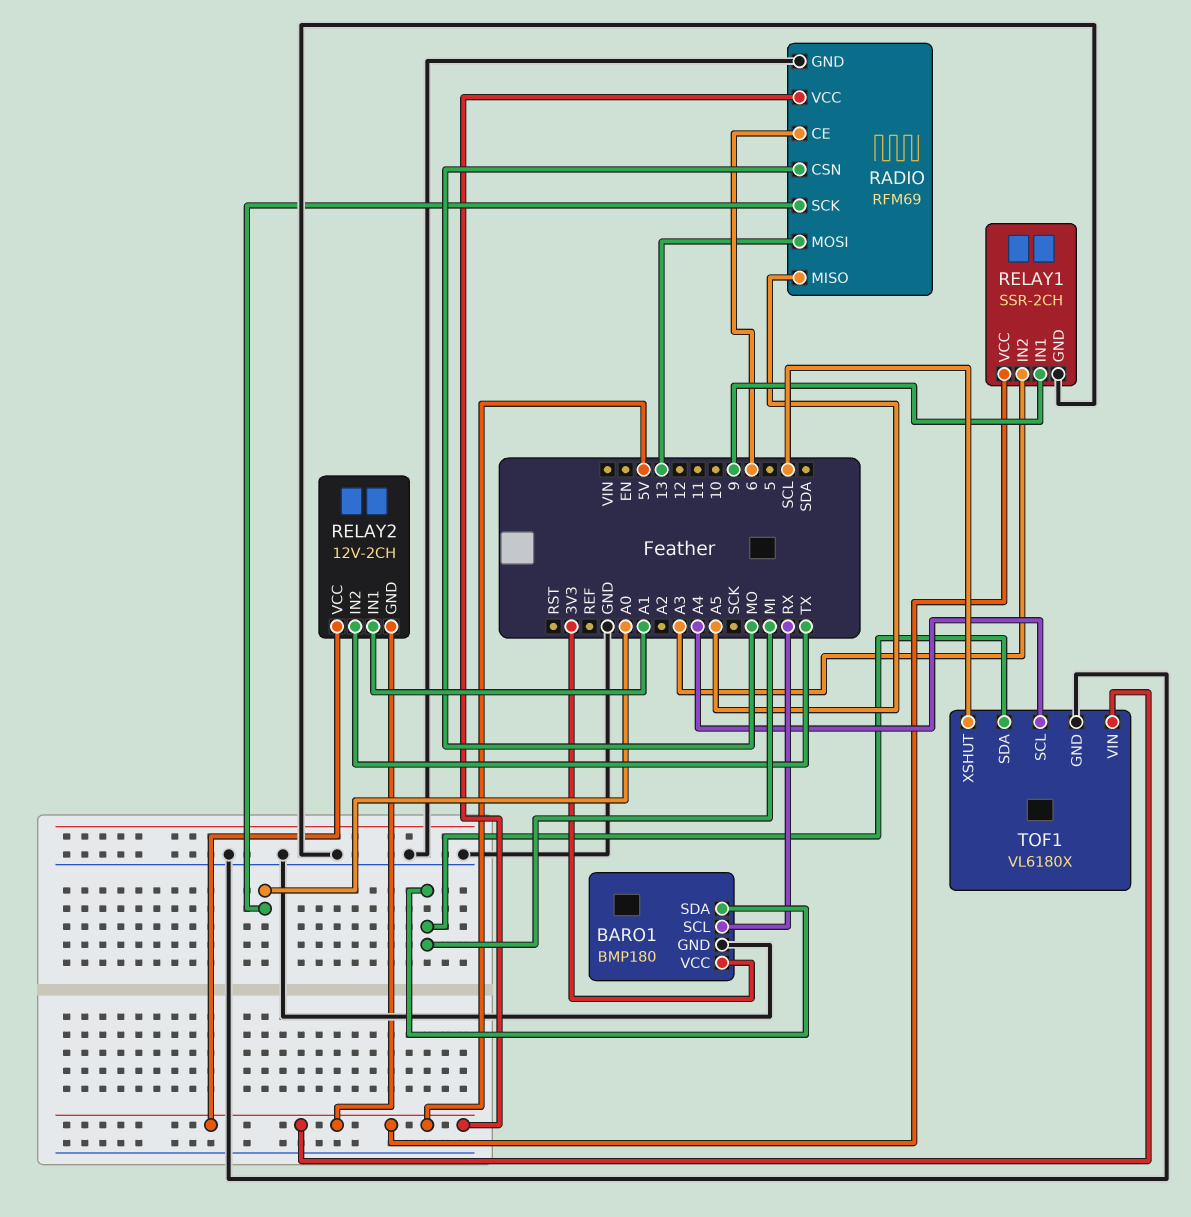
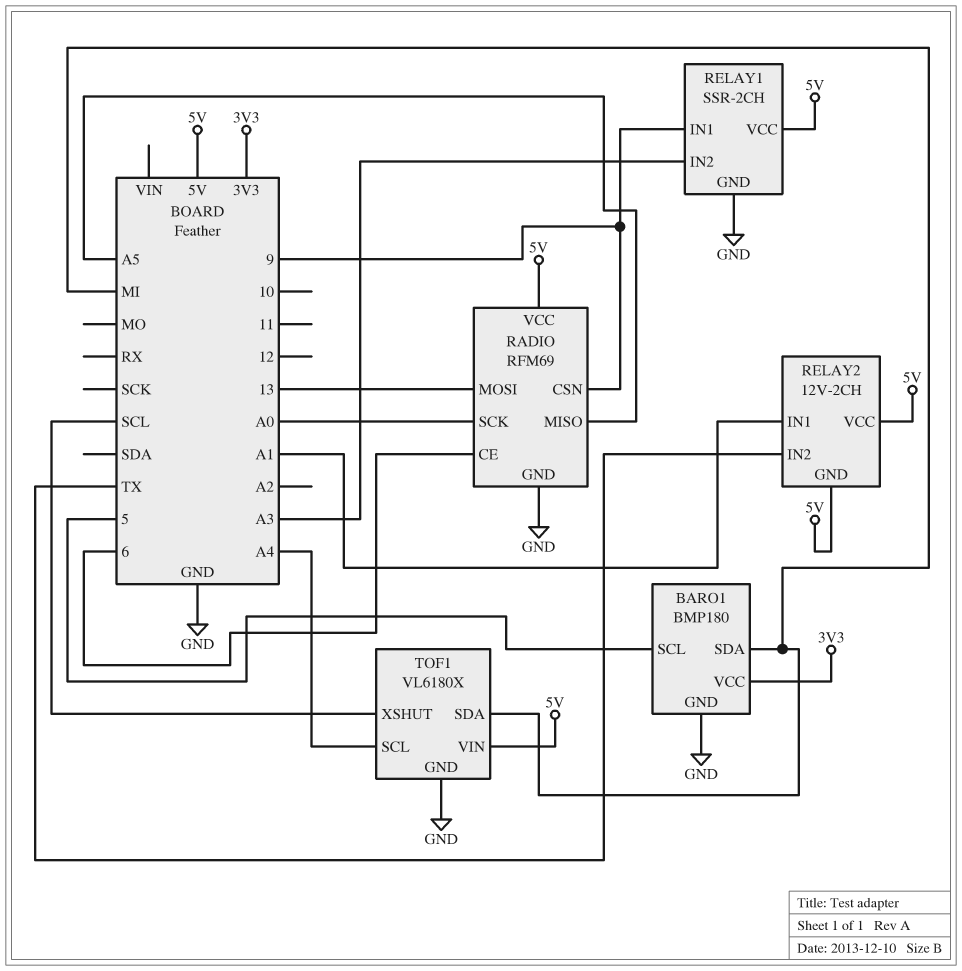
BARO1 pin SCL: RX -> 5
RADIO pin CSN: MO -> 9

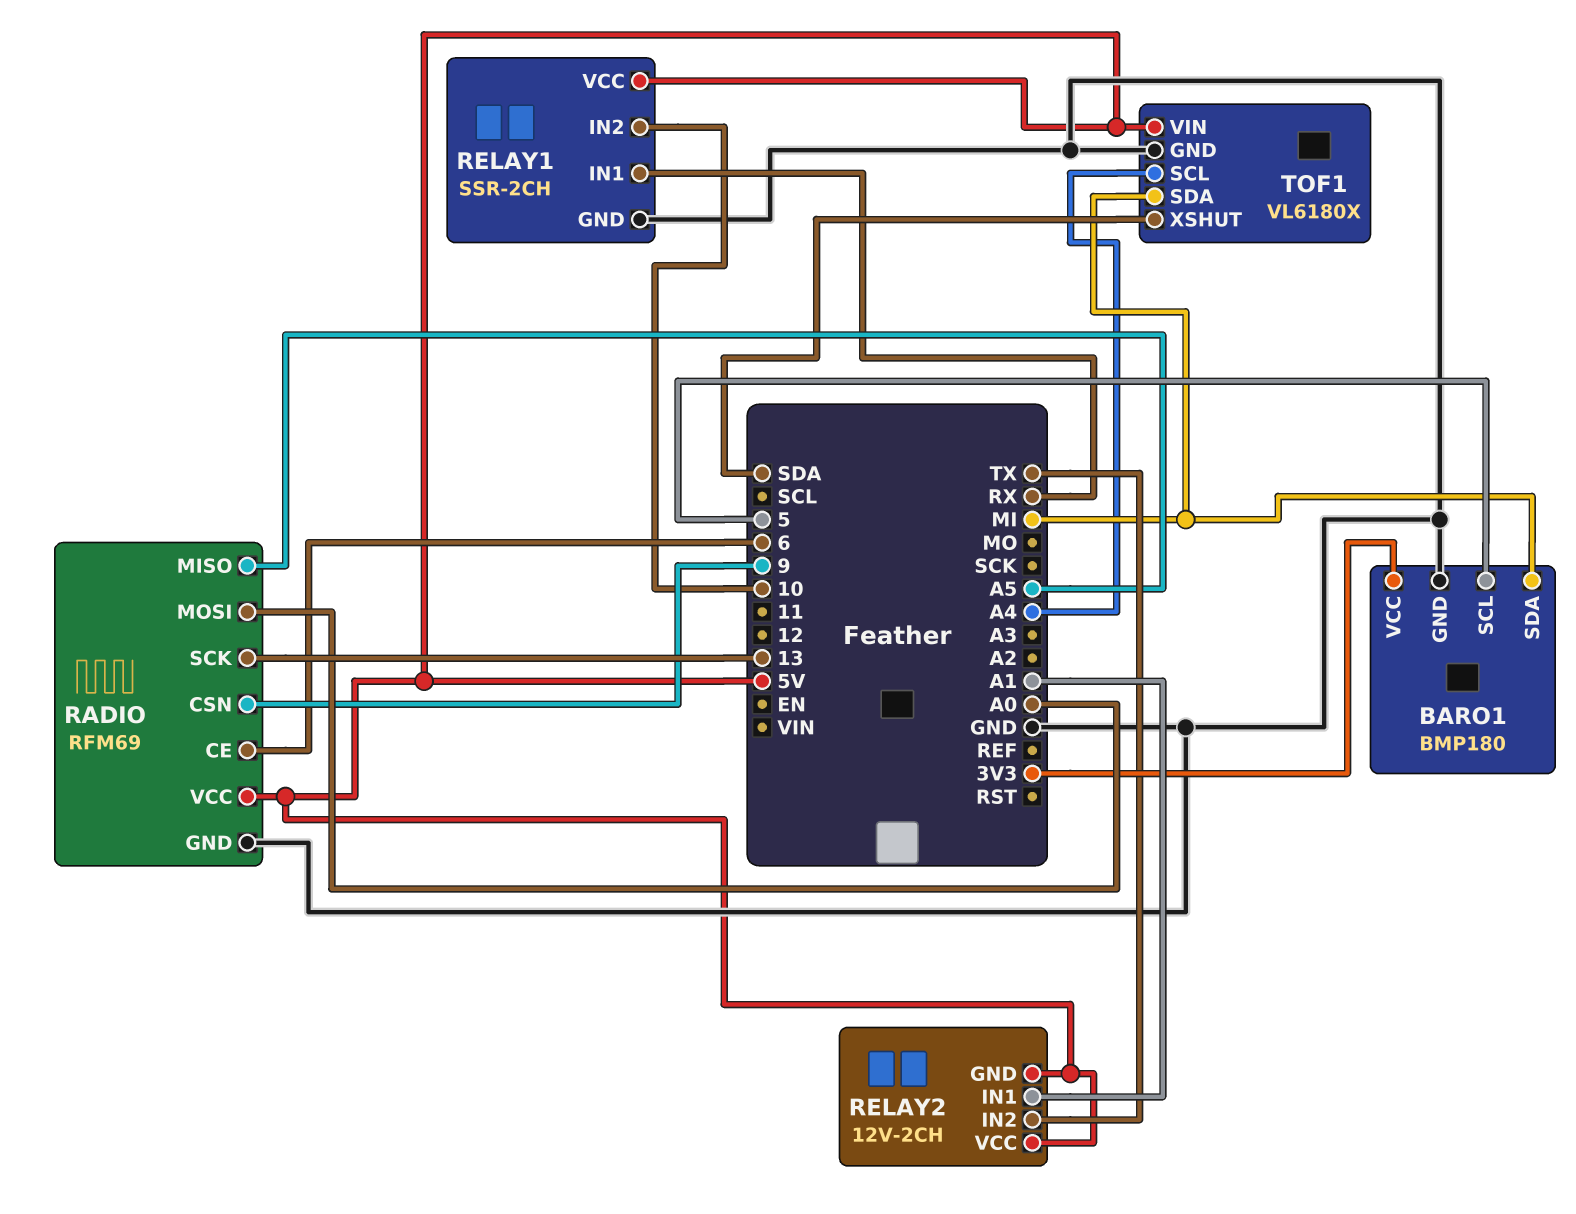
RADIO pin MOSI: 13 -> A0
RADIO pin SCK: A0 -> 13
RELAY1 pin IN1: 9 -> RX
RELAY1 pin IN2: A3 -> 10
TOF1 pin XSHUT: SCL -> SDA

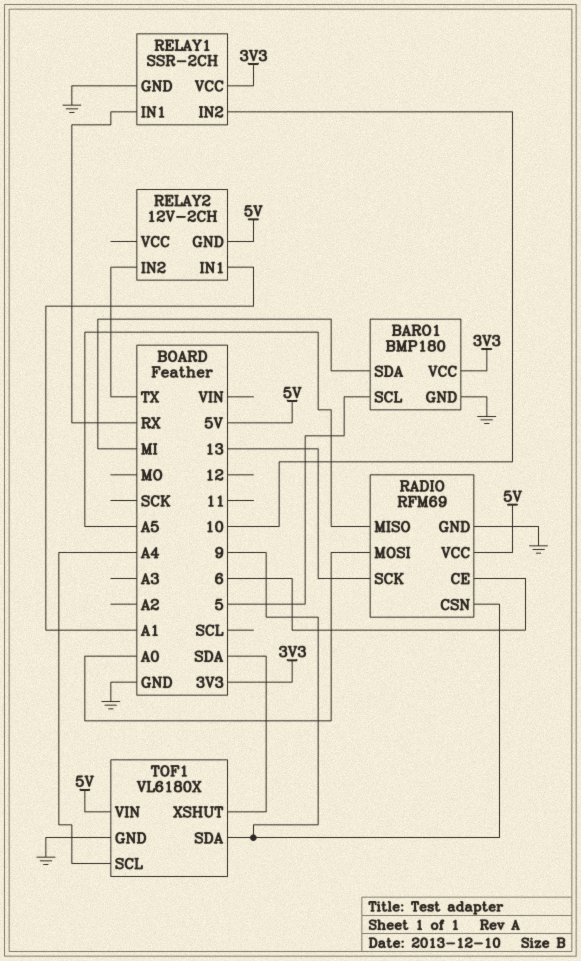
RELAY1 pin VCC: 5V -> 3V3
RELAY2 pin VCC: 5V -> none
TOF1 pin SDA: MI -> 9

